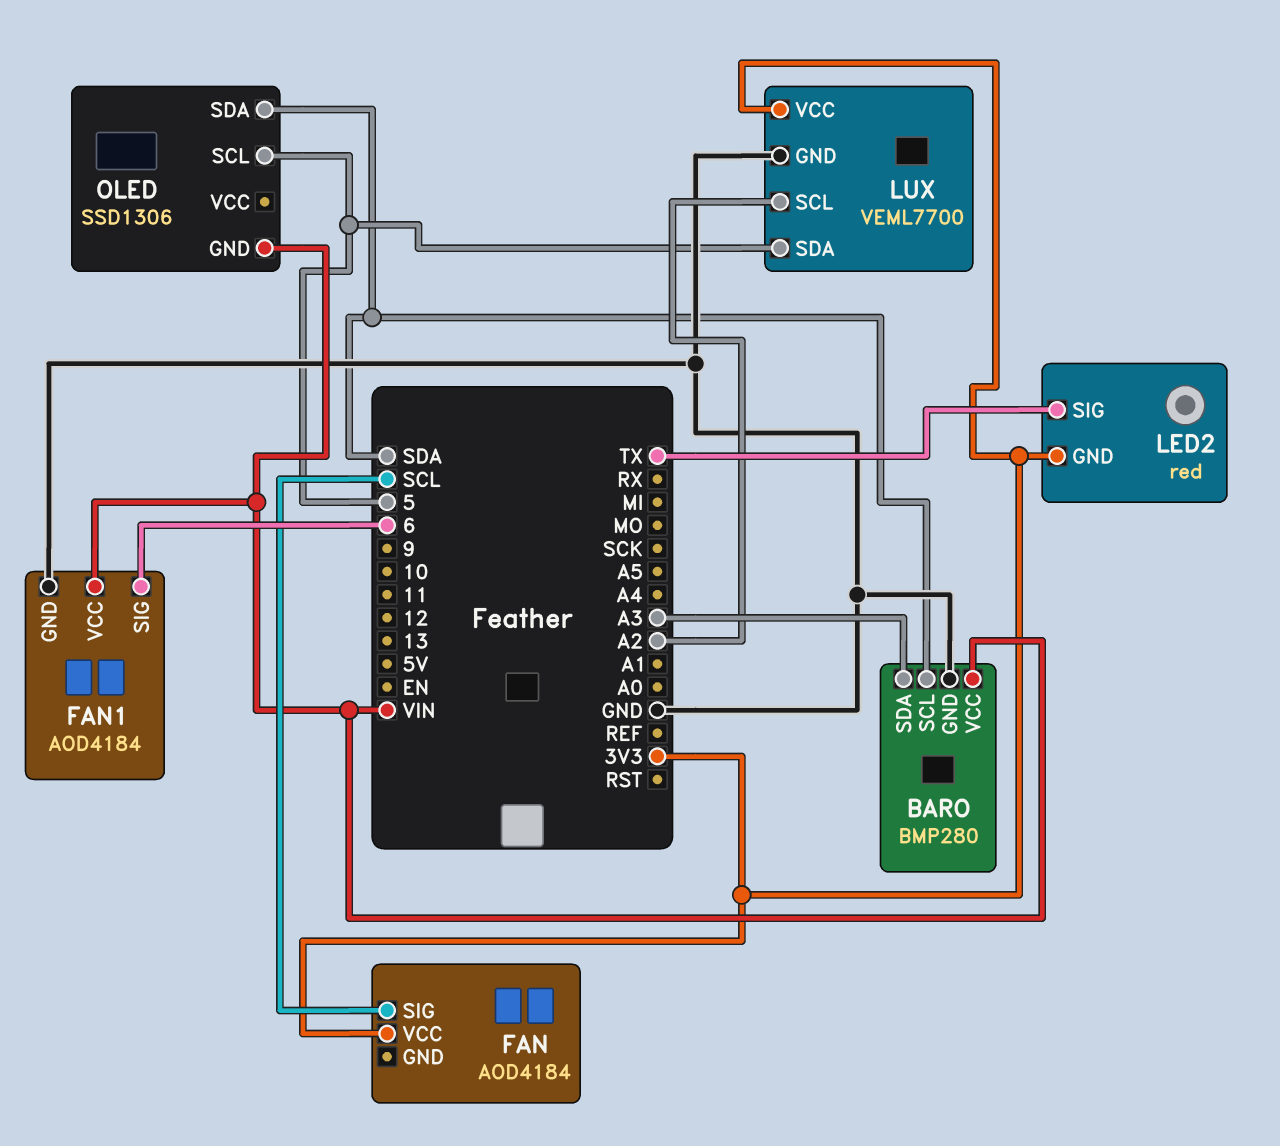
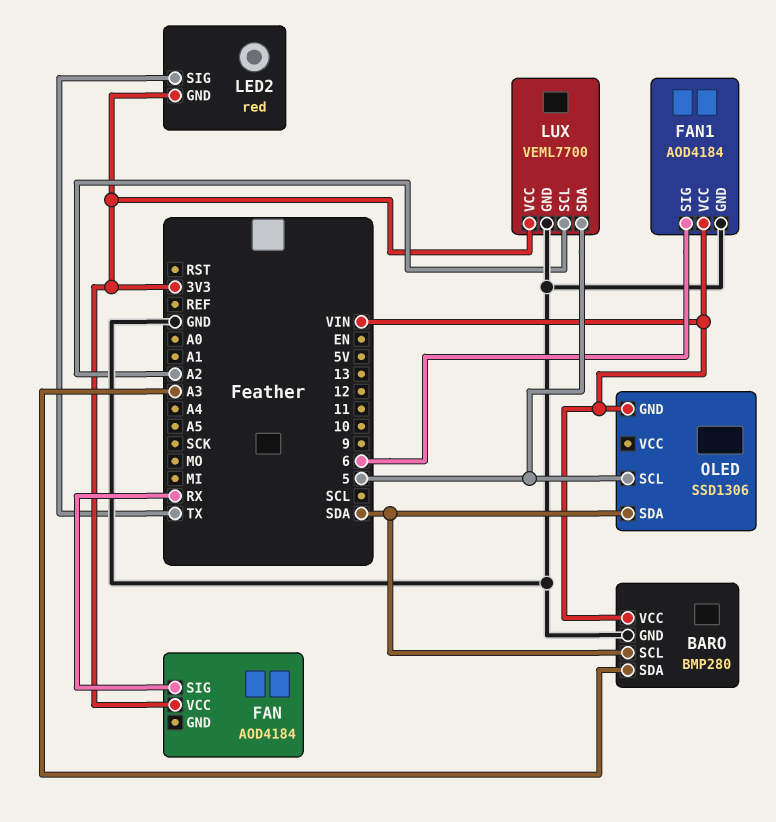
FAN pin SIG: SCL -> RX

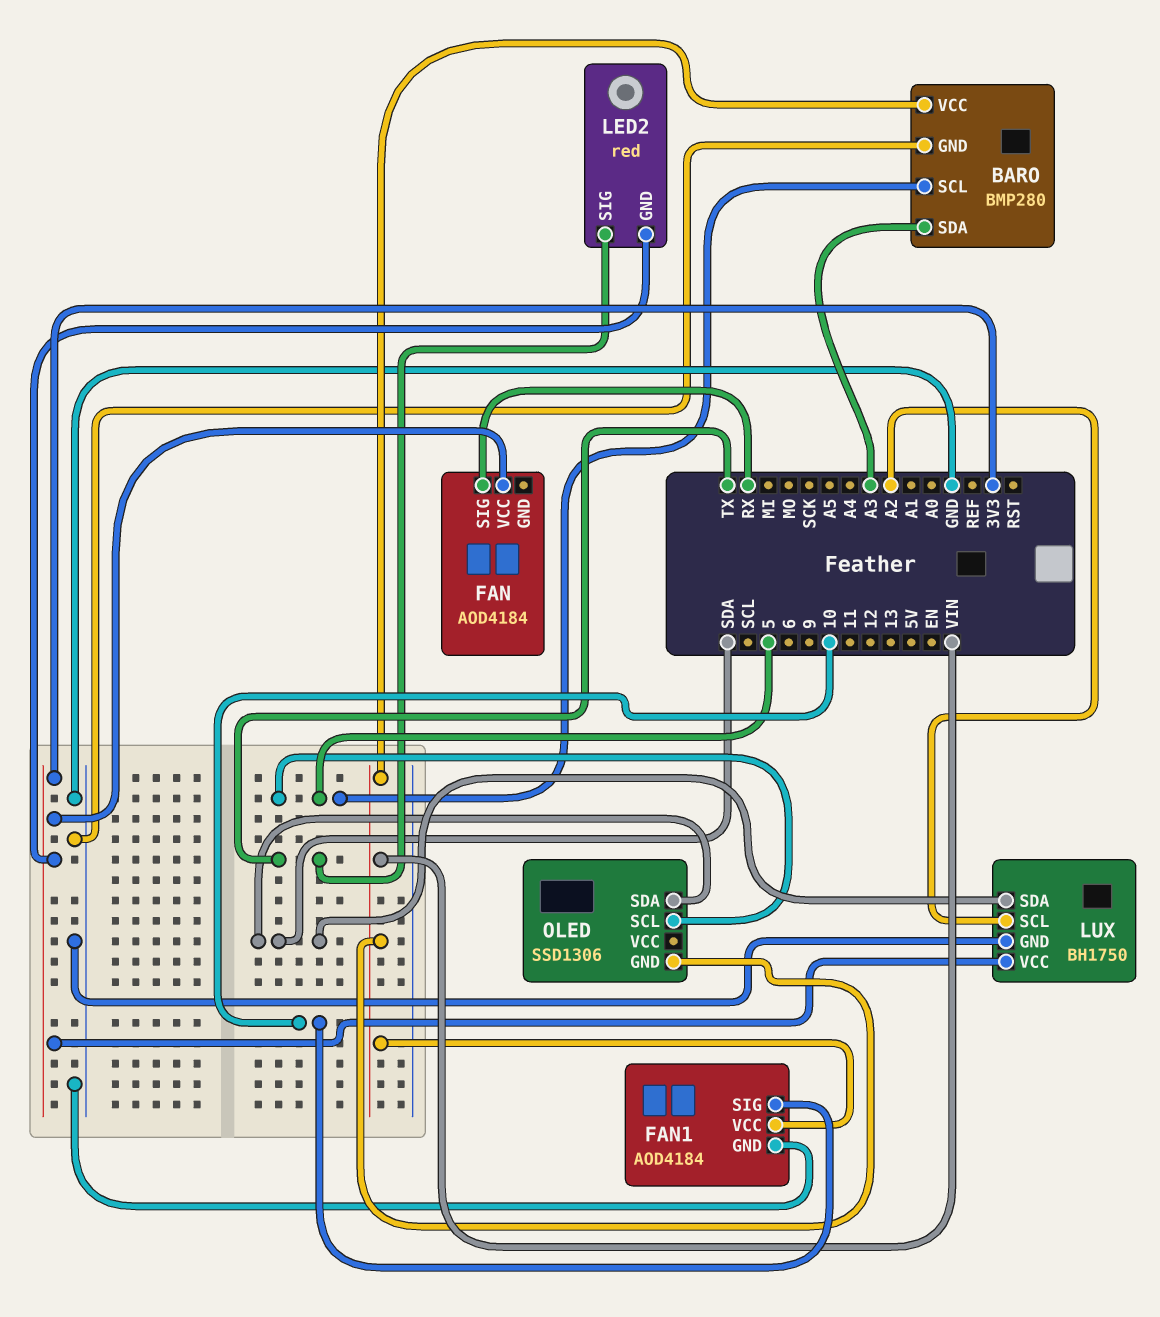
BARO pin SCL: SDA -> 5
FAN1 pin SIG: 6 -> 10
LUX: VEML7700 -> BH1750
LUX pin SDA: 5 -> SDA

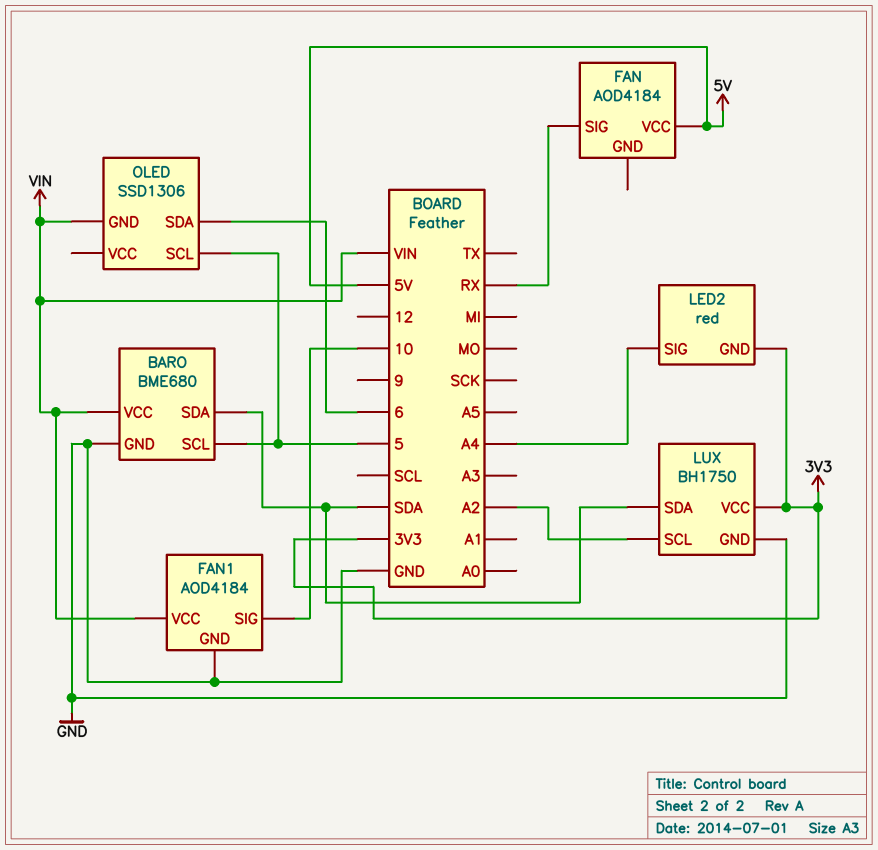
BARO: BMP280 -> BME680
BARO pin SDA: A3 -> SDA
FAN pin VCC: 3V3 -> 5V
LED2 pin SIG: TX -> A4
OLED pin SDA: SDA -> 6

